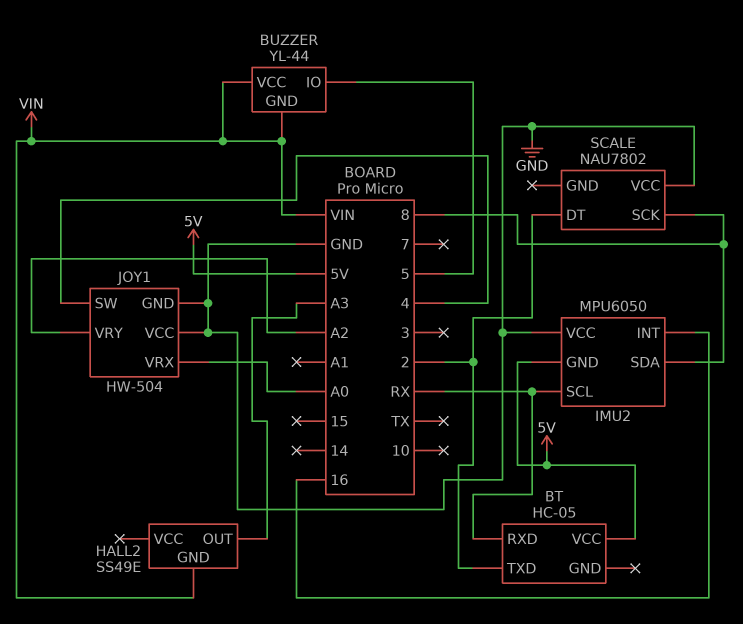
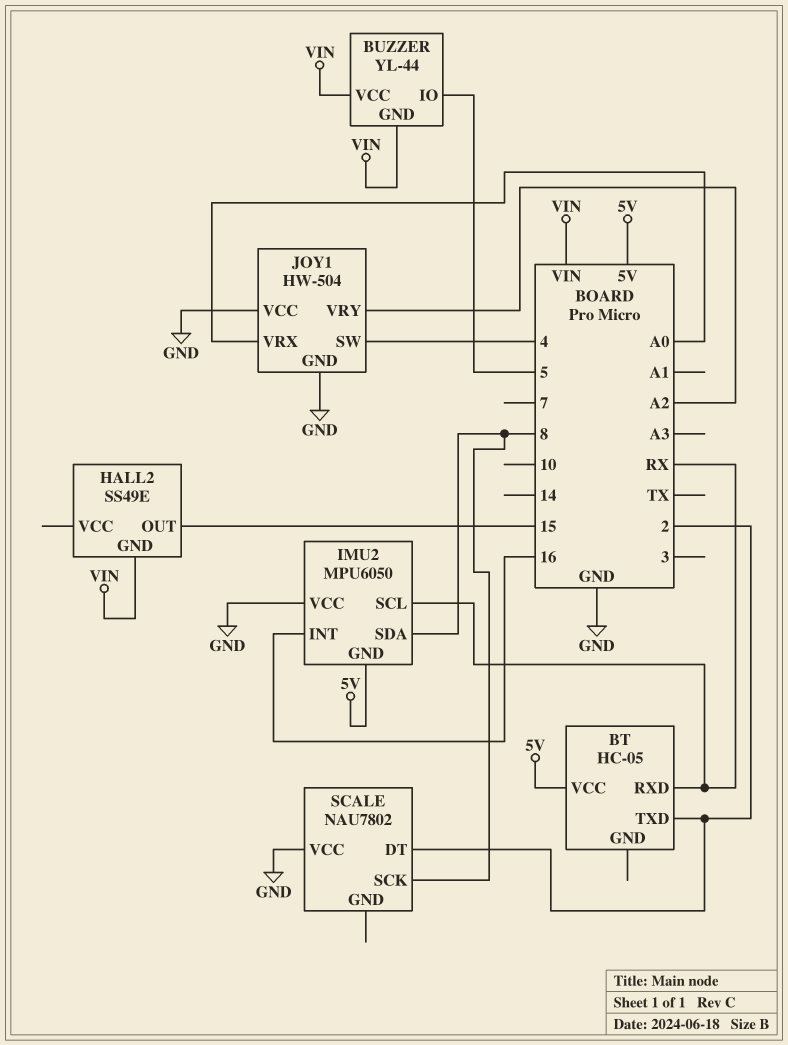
HALL2 pin OUT: A3 -> 15

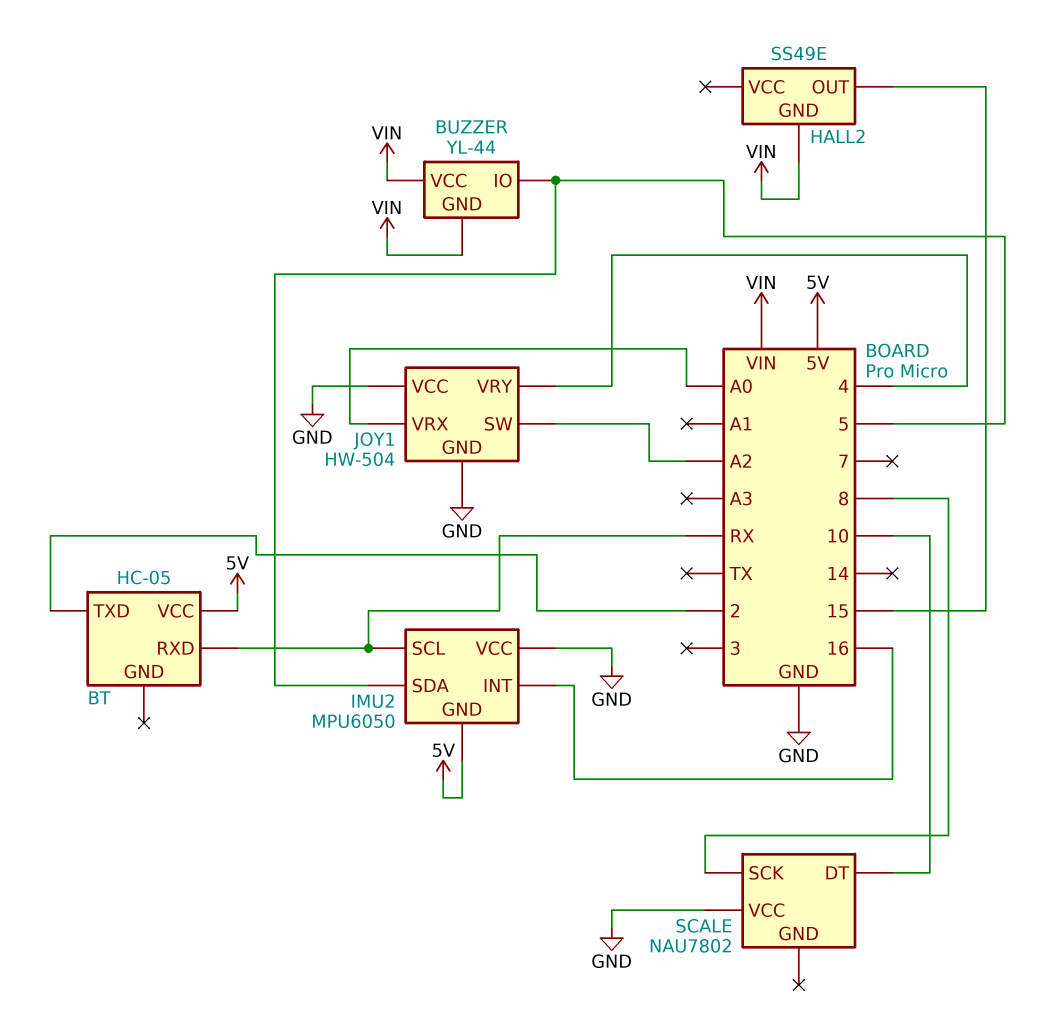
IMU2 pin SDA: 8 -> 5
JOY1 pin SW: 4 -> A2
JOY1 pin VRY: A2 -> 4
SCALE pin DT: 2 -> 10

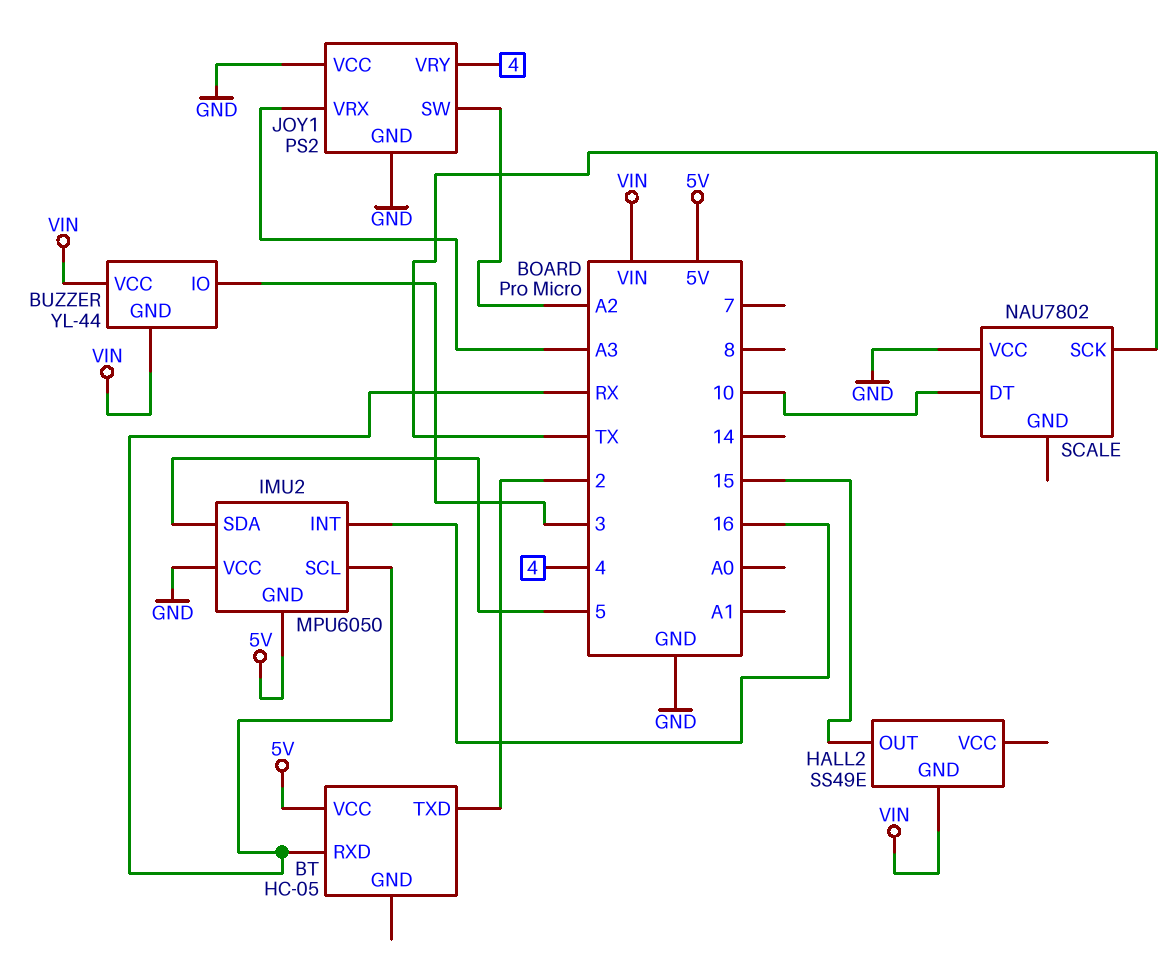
BUZZER pin IO: 5 -> 3
JOY1: HW-504 -> PS2
JOY1 pin VRX: A0 -> A3
SCALE pin SCK: 8 -> TX

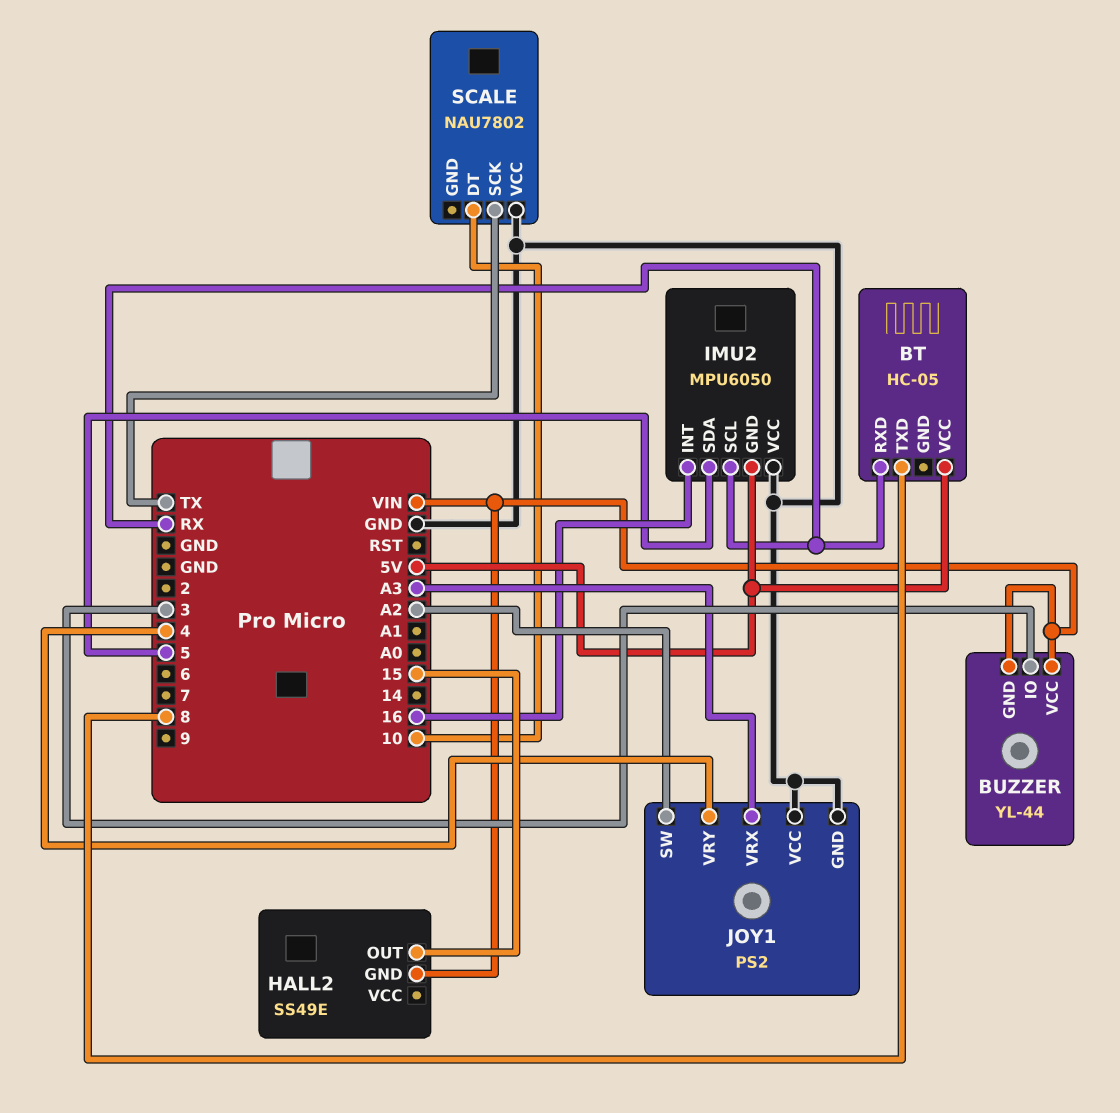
BT pin TXD: 2 -> 8

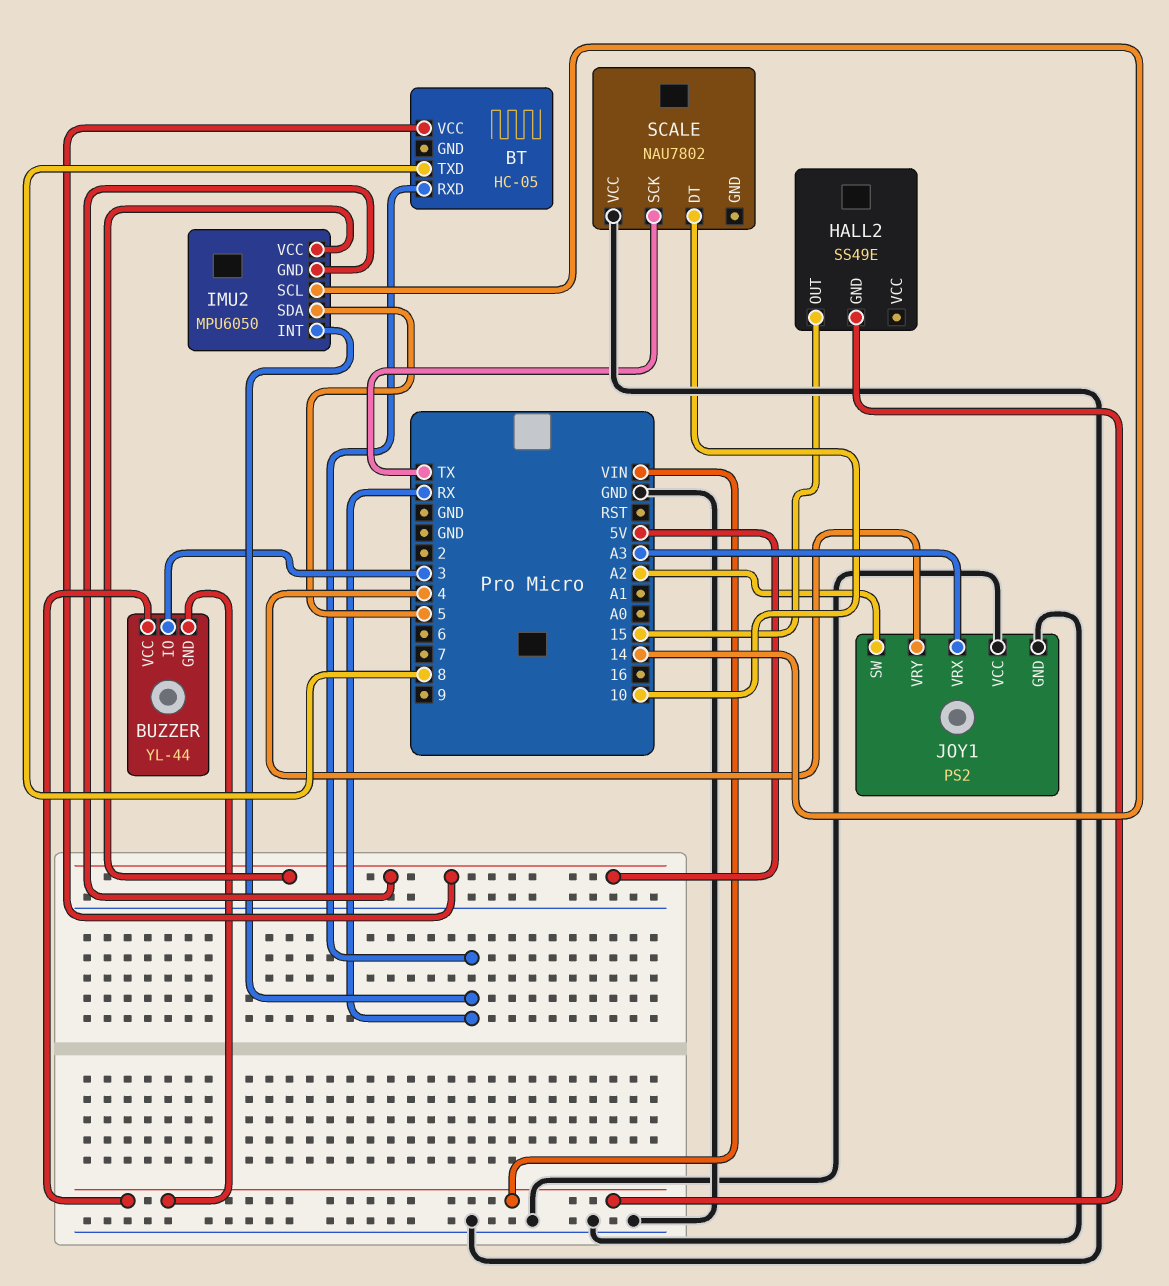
IMU2 pin INT: 16 -> RX
IMU2 pin SCL: RX -> 14
IMU2 pin VCC: GND -> 5V

